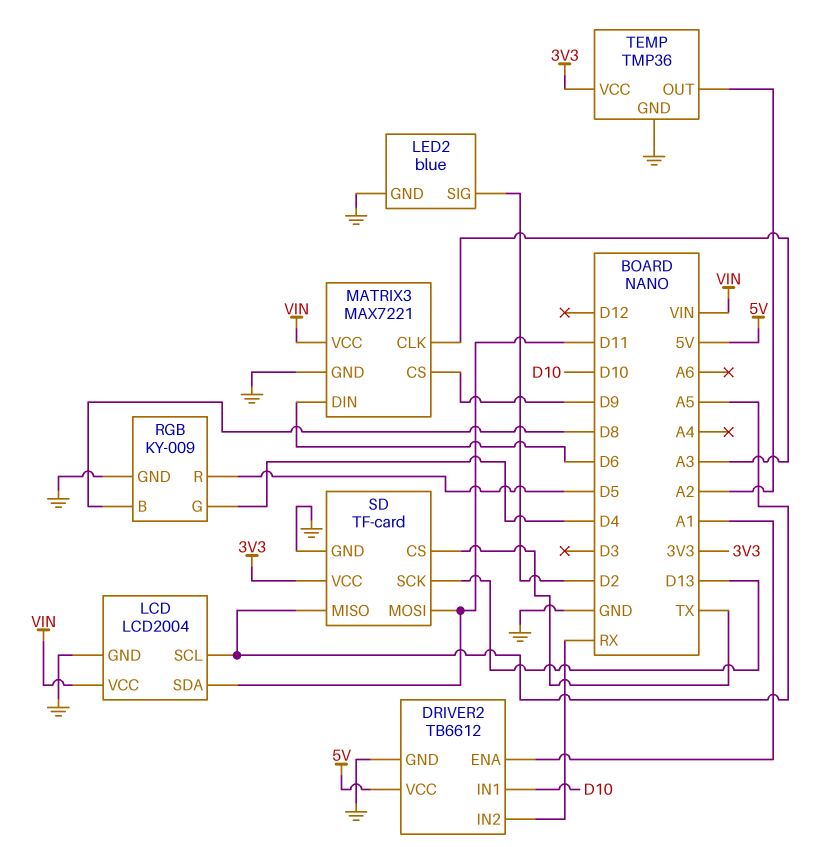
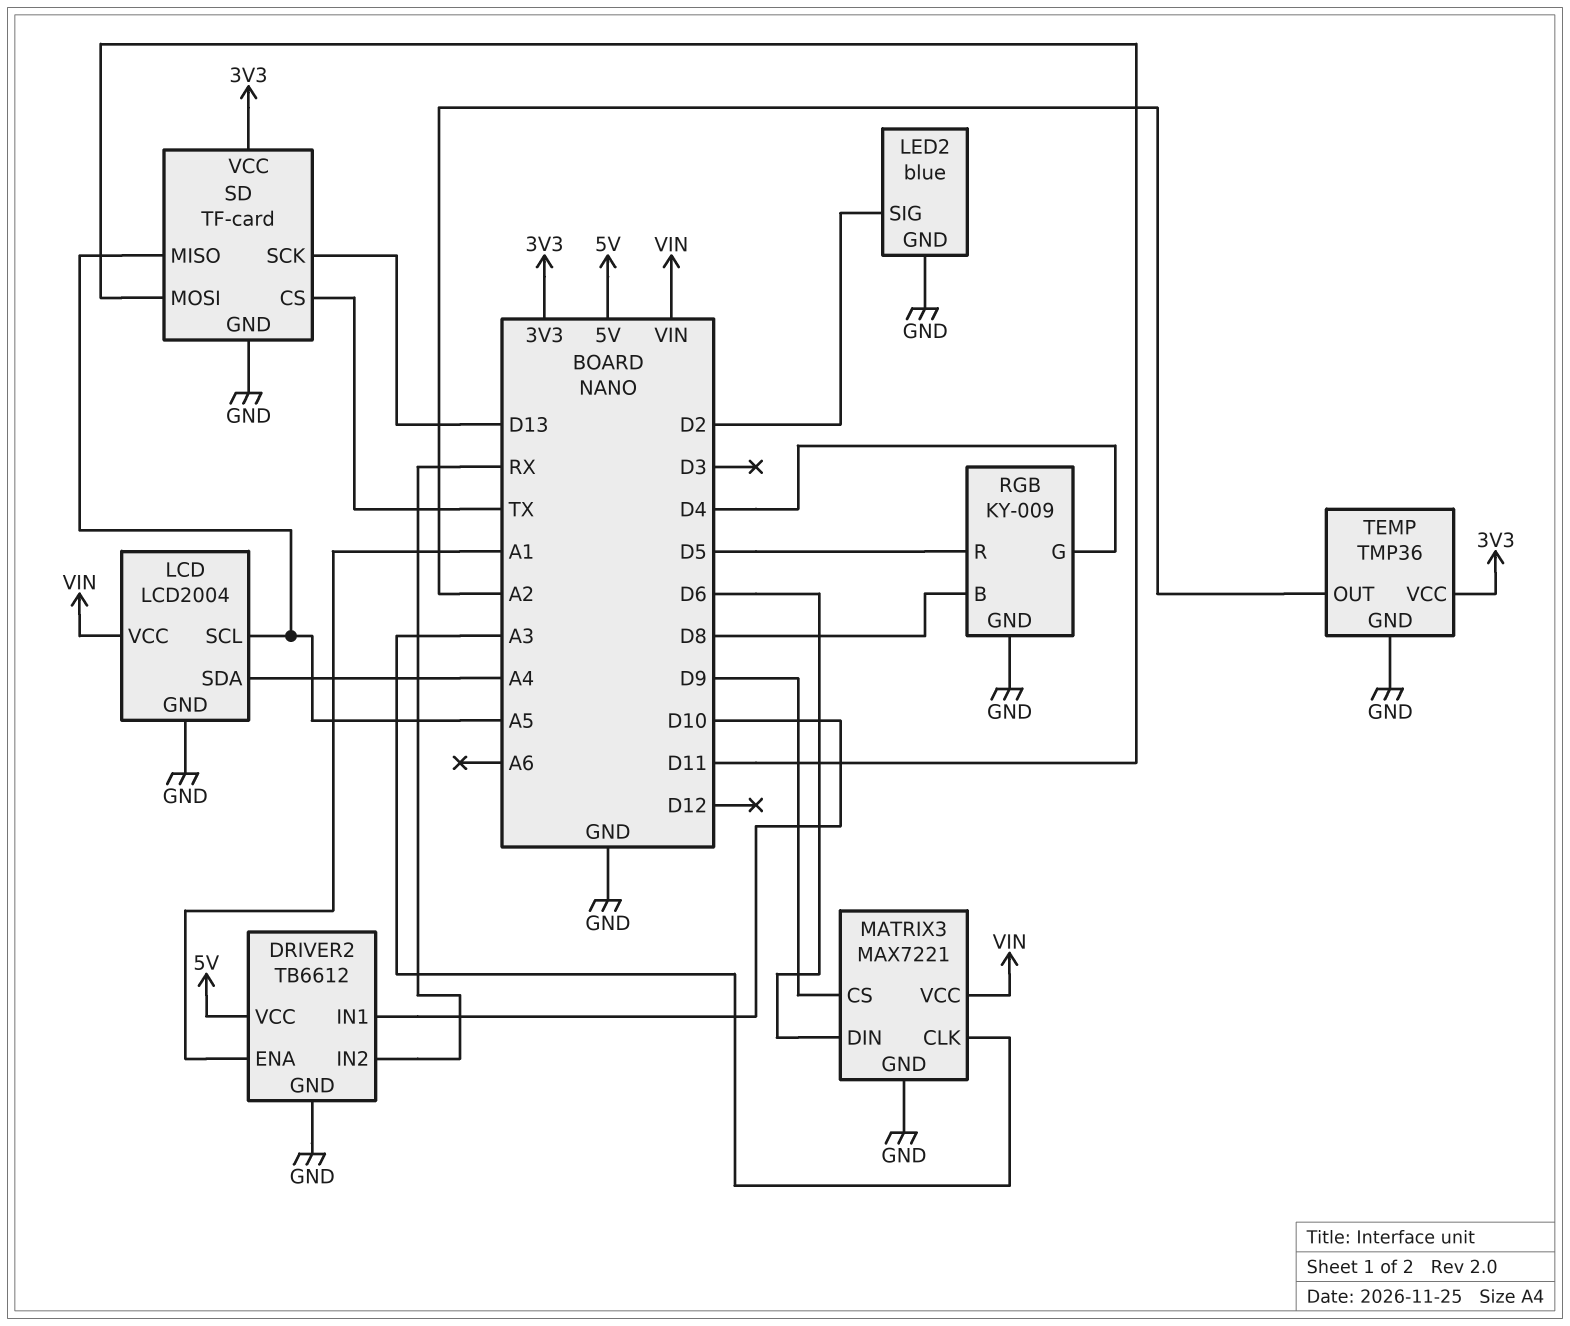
LCD pin SDA: D11 -> A4

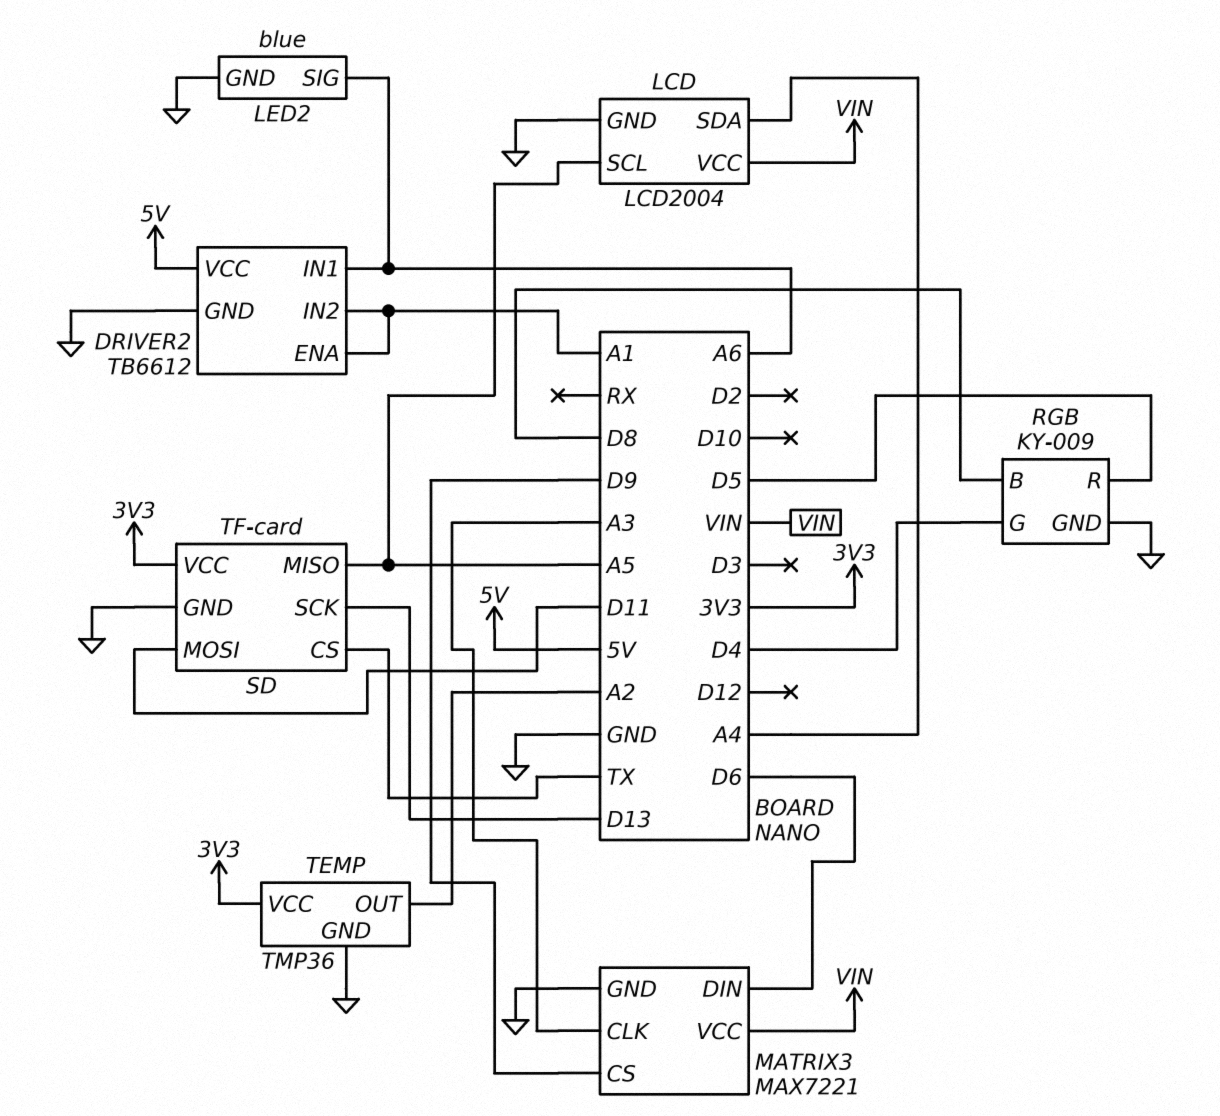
DRIVER2 pin IN1: D10 -> A6
DRIVER2 pin IN2: RX -> A1
LED2 pin SIG: D2 -> A6

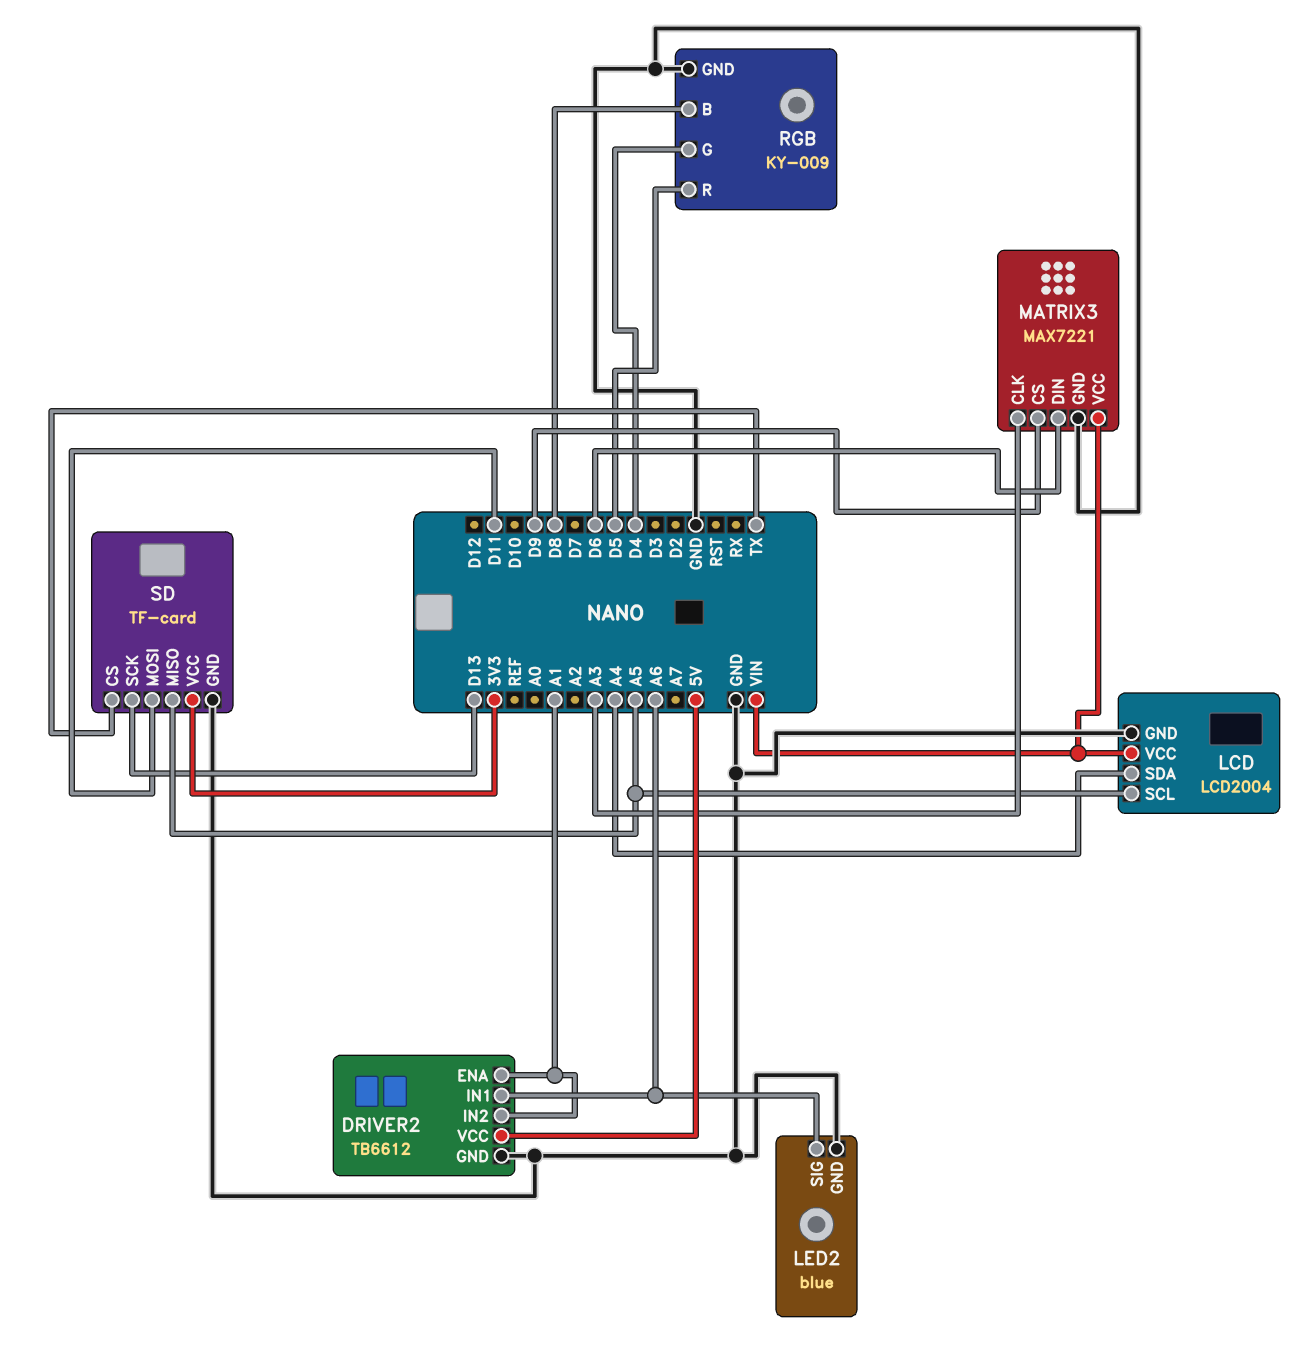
TEMP: TMP36 -> none
TEMP pin GND: GND -> none
TEMP pin OUT: A2 -> none
TEMP pin VCC: 3V3 -> none

